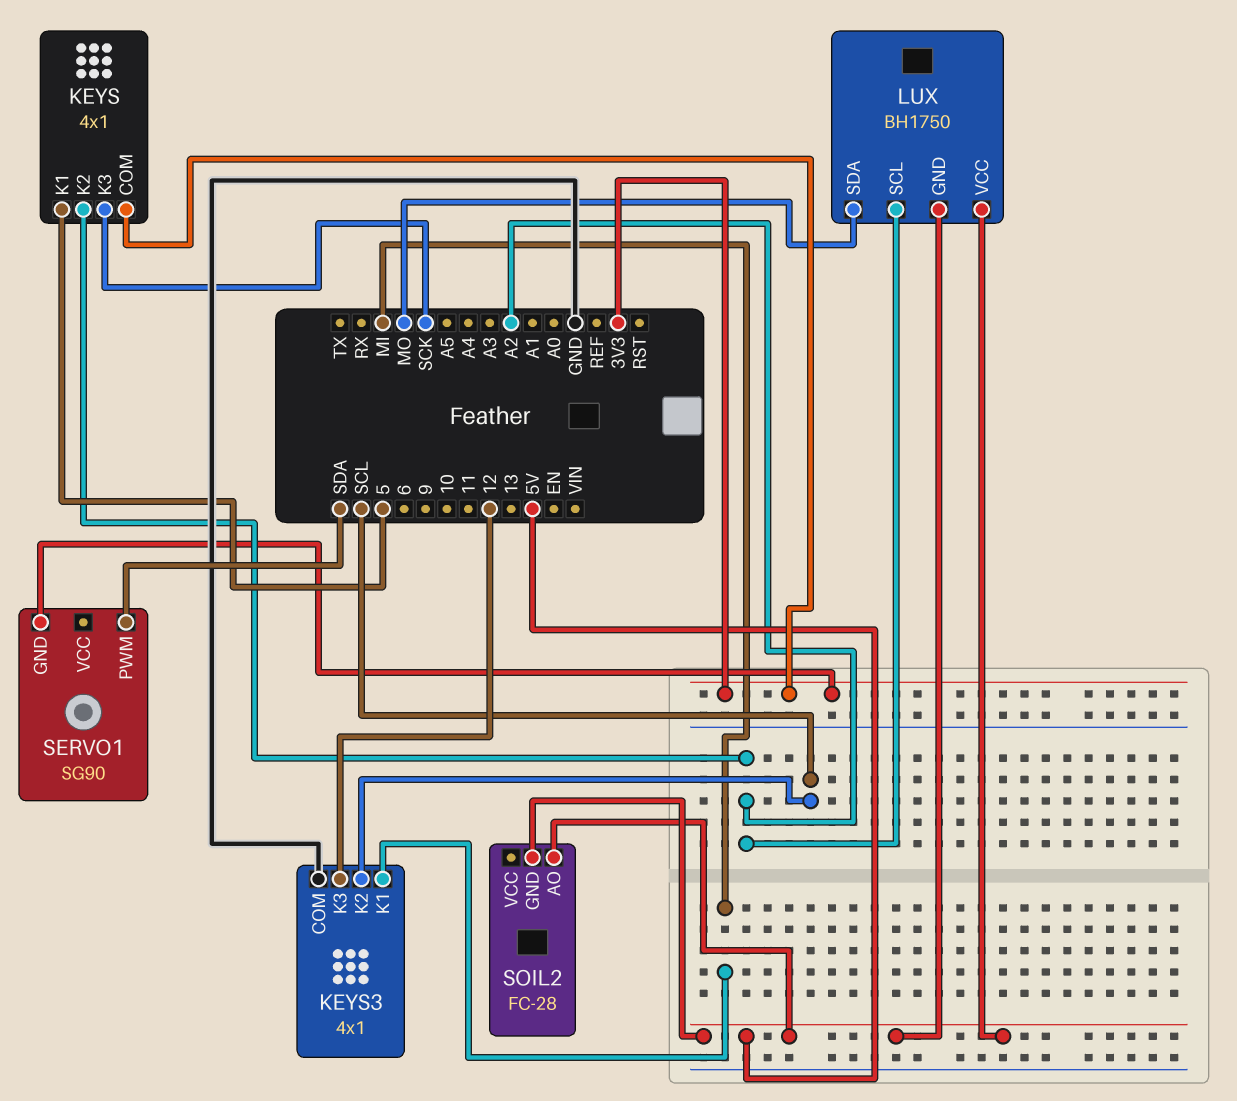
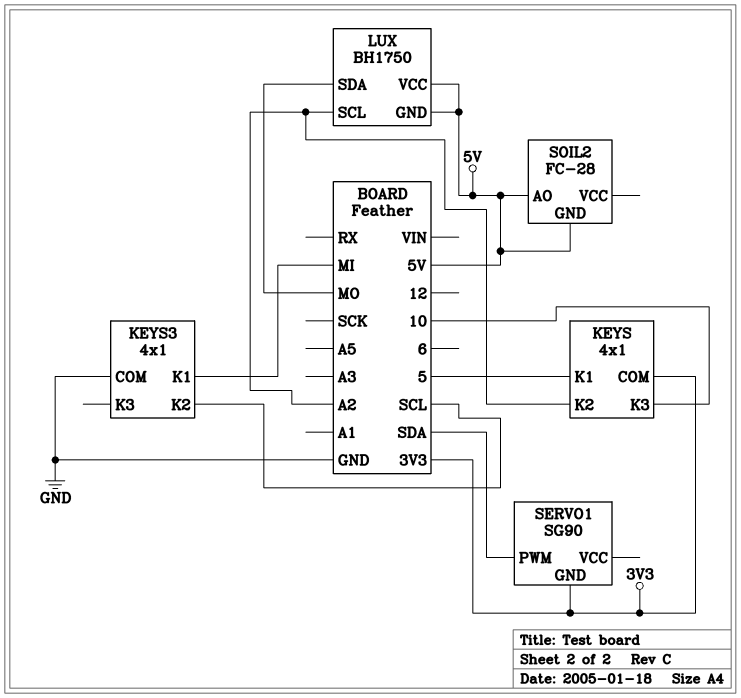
KEYS pin K3: SCK -> 10
KEYS3 pin K3: 12 -> none

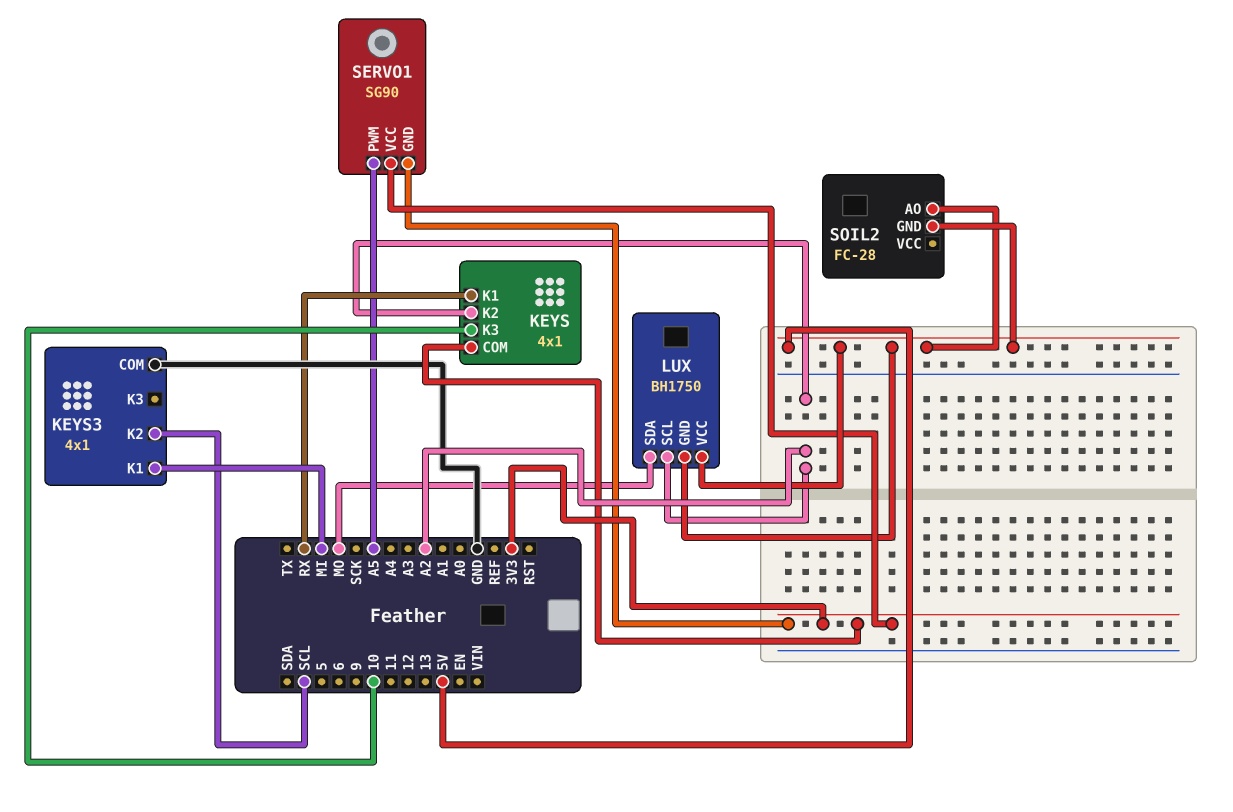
KEYS pin K1: 5 -> RX
SERVO1 pin PWM: SDA -> A5
SERVO1 pin VCC: none -> 3V3

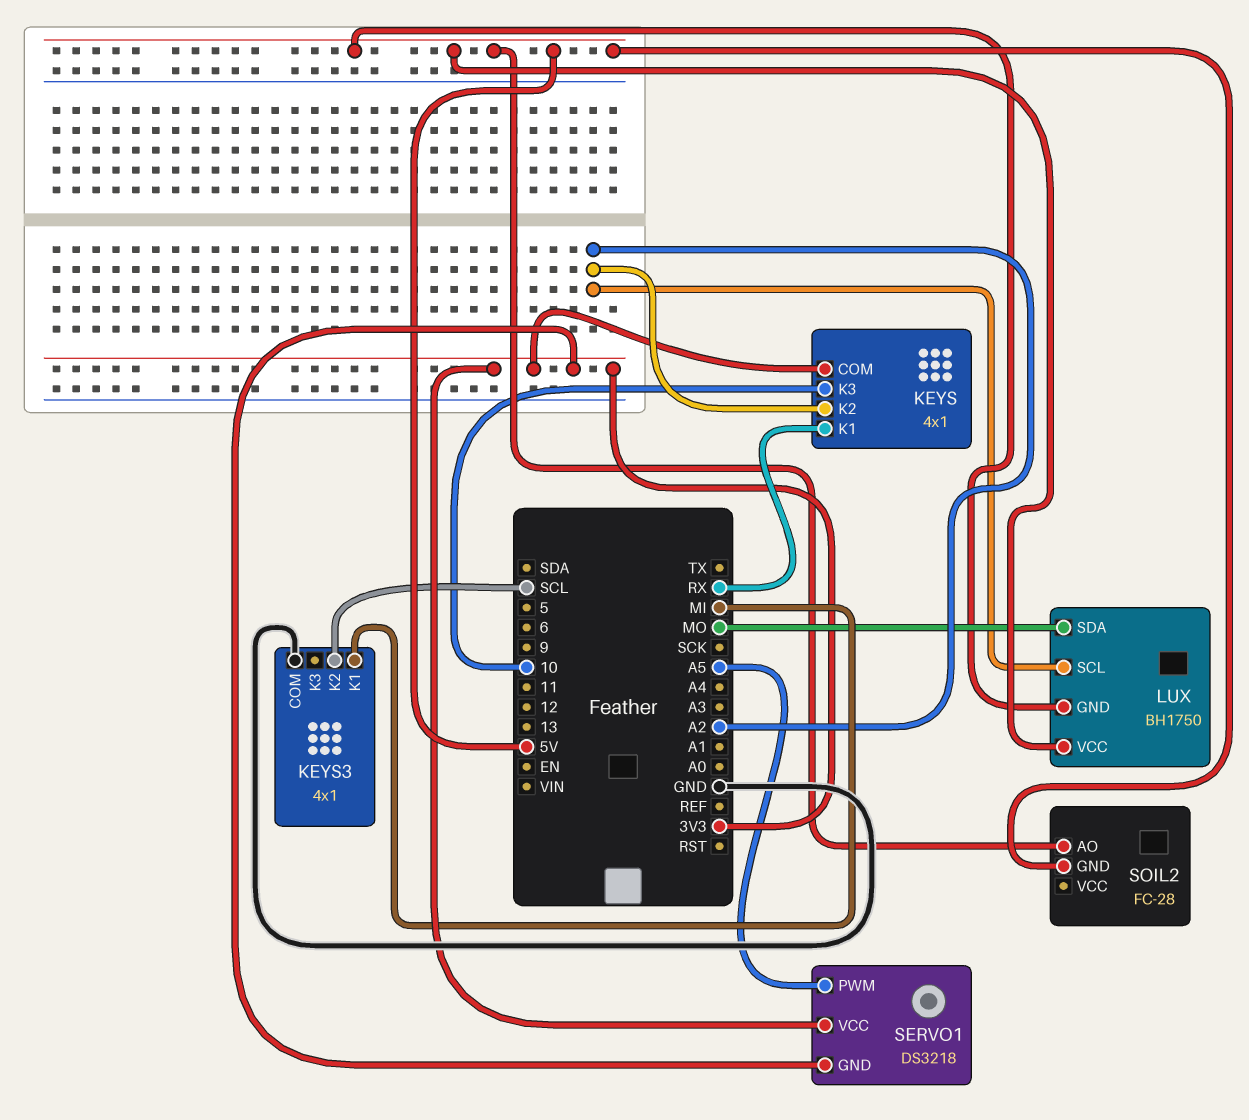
SERVO1: SG90 -> DS3218

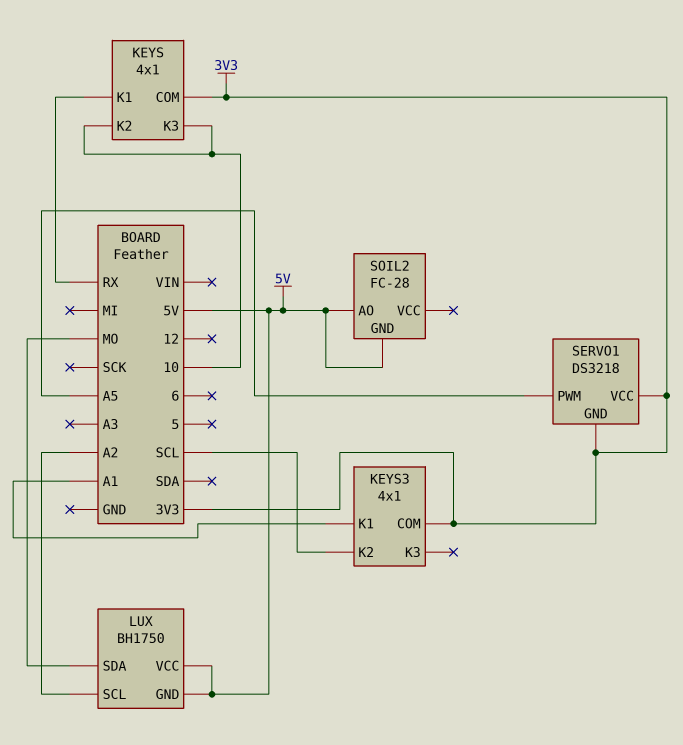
KEYS pin K2: A2 -> 10
KEYS3 pin COM: GND -> 3V3
KEYS3 pin K1: MI -> A1

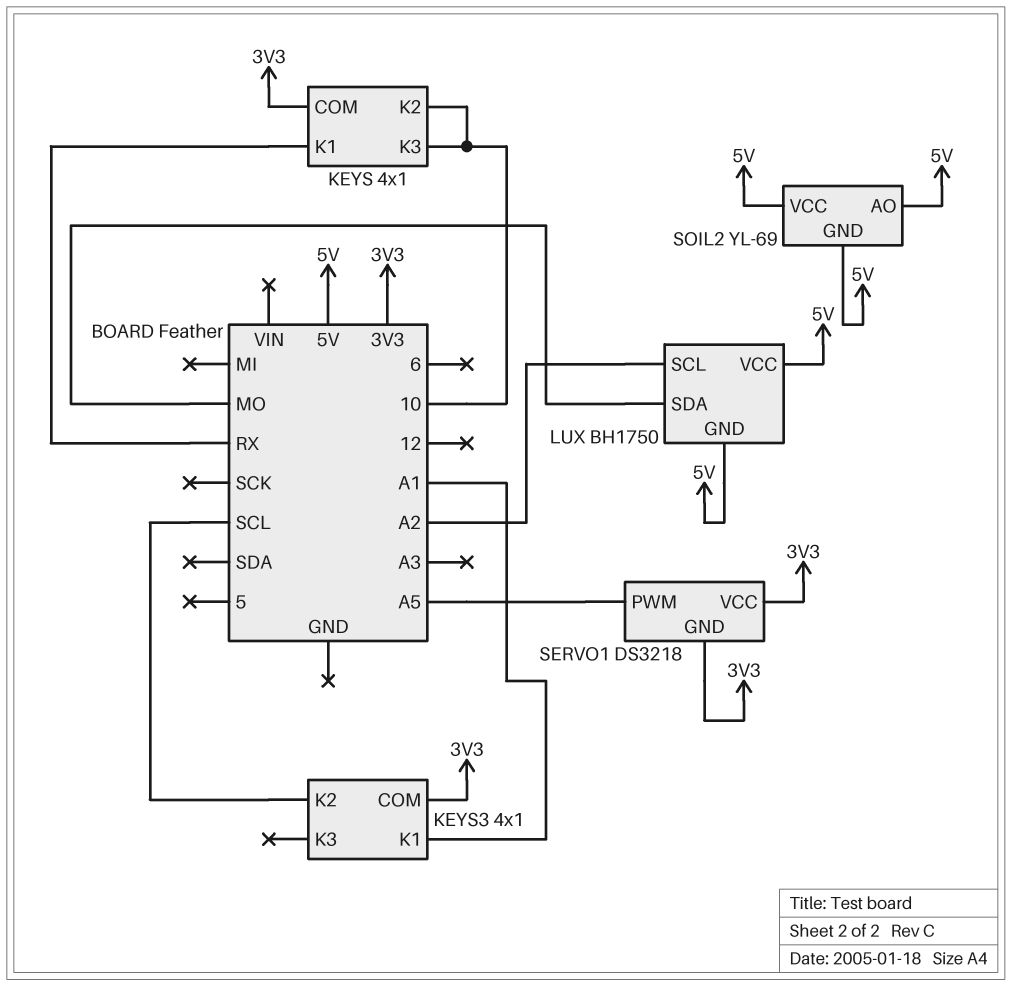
SOIL2: FC-28 -> YL-69
SOIL2 pin VCC: none -> 5V

